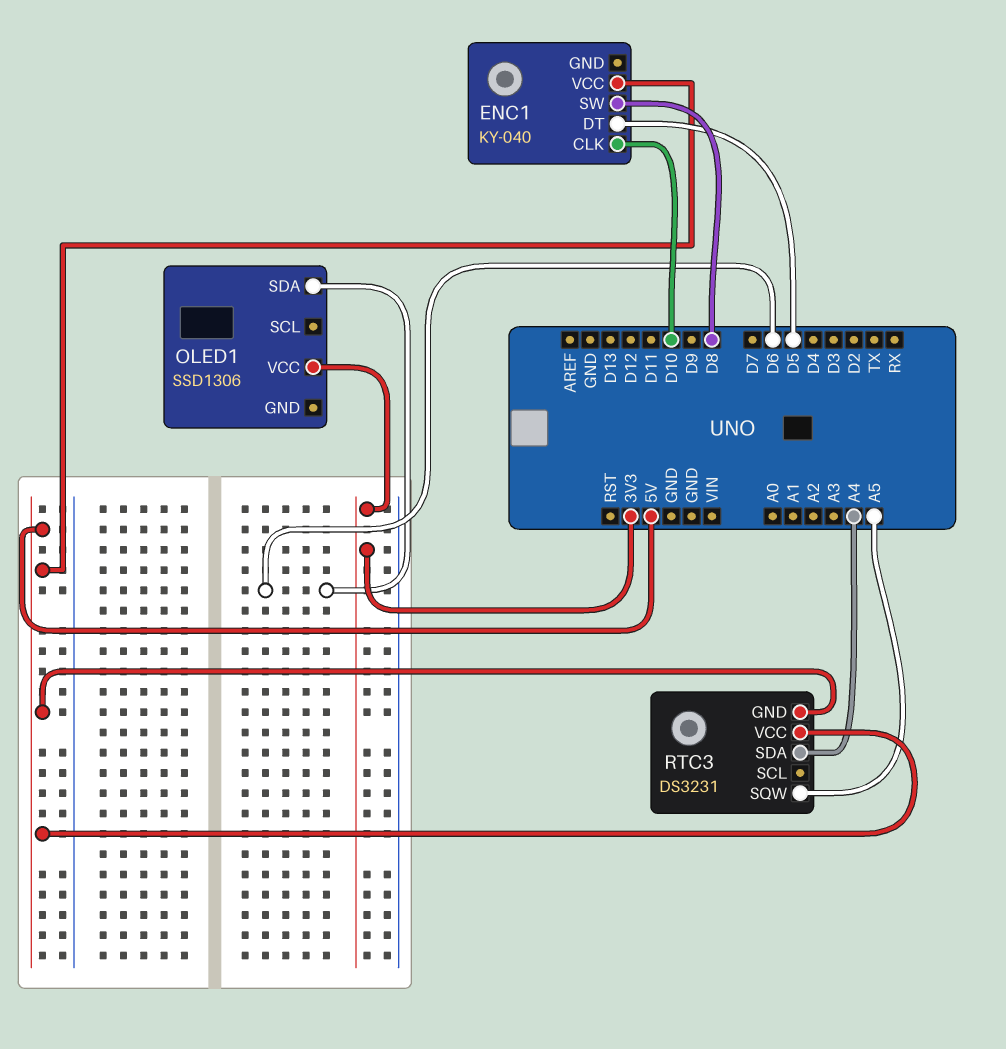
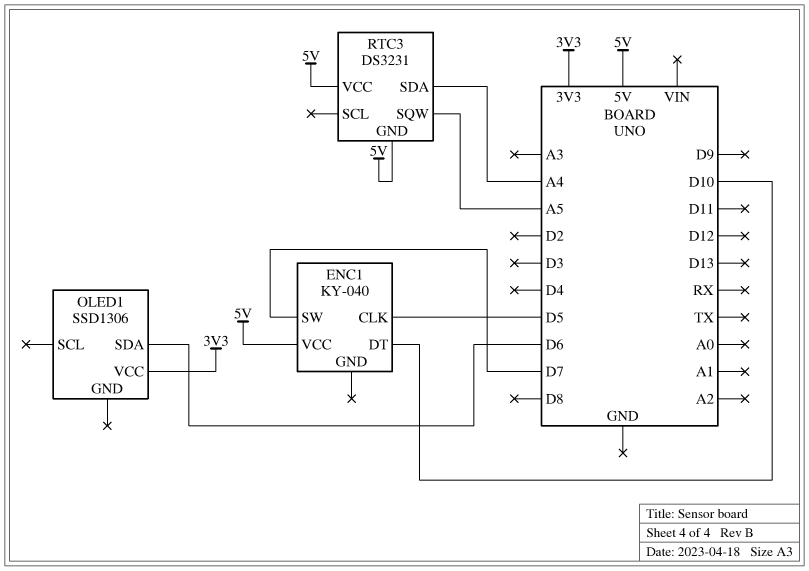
ENC1 pin CLK: D10 -> D5
ENC1 pin DT: D5 -> D10
ENC1 pin SW: D8 -> D7

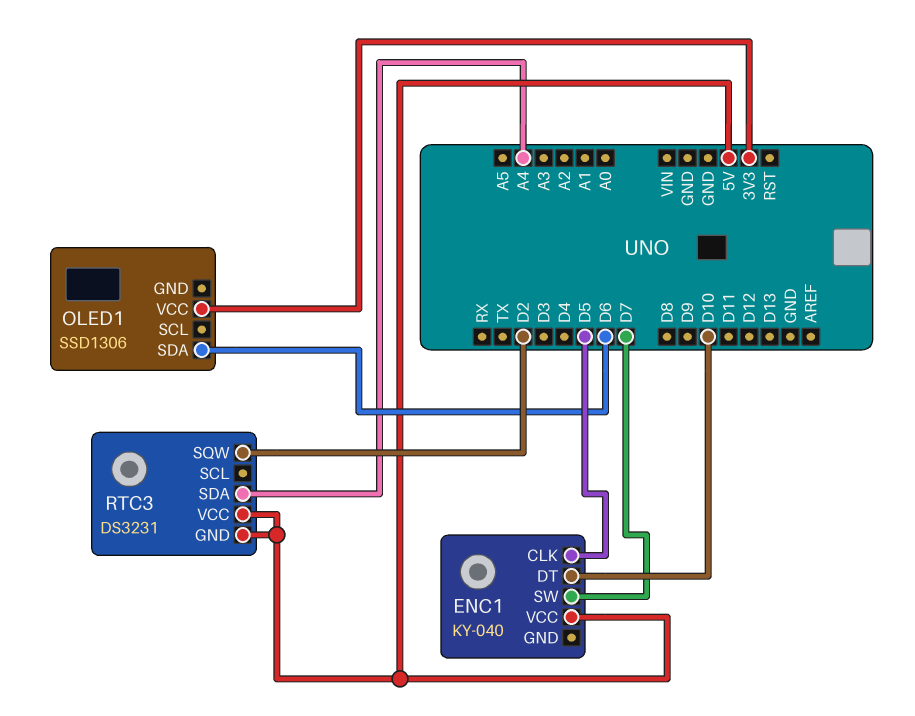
RTC3 pin SQW: A5 -> D2

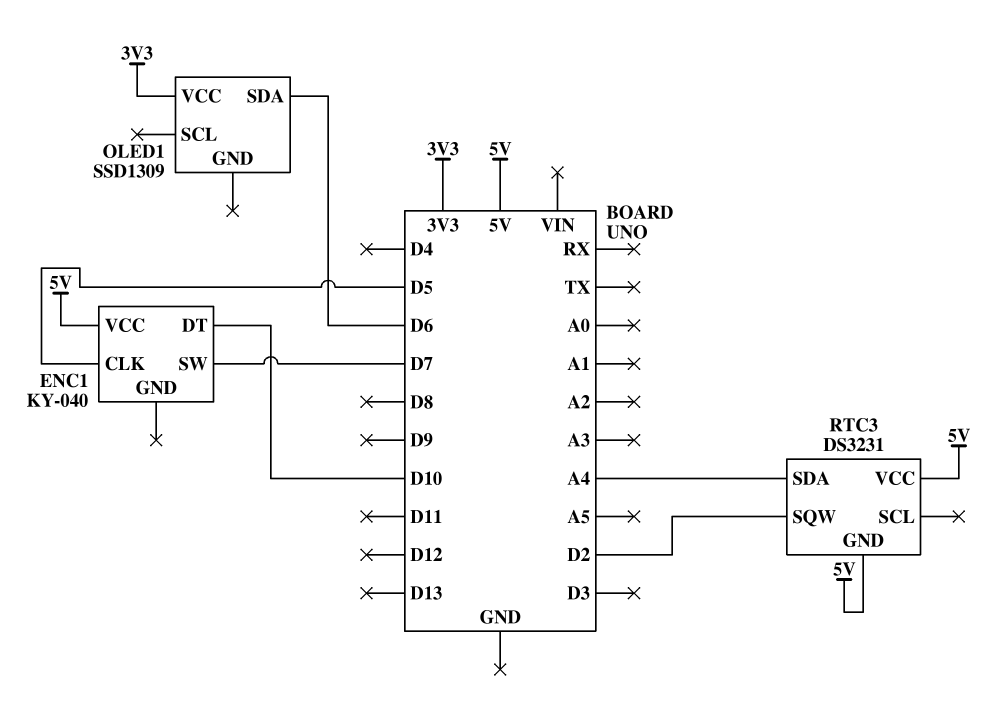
OLED1: SSD1306 -> SSD1309

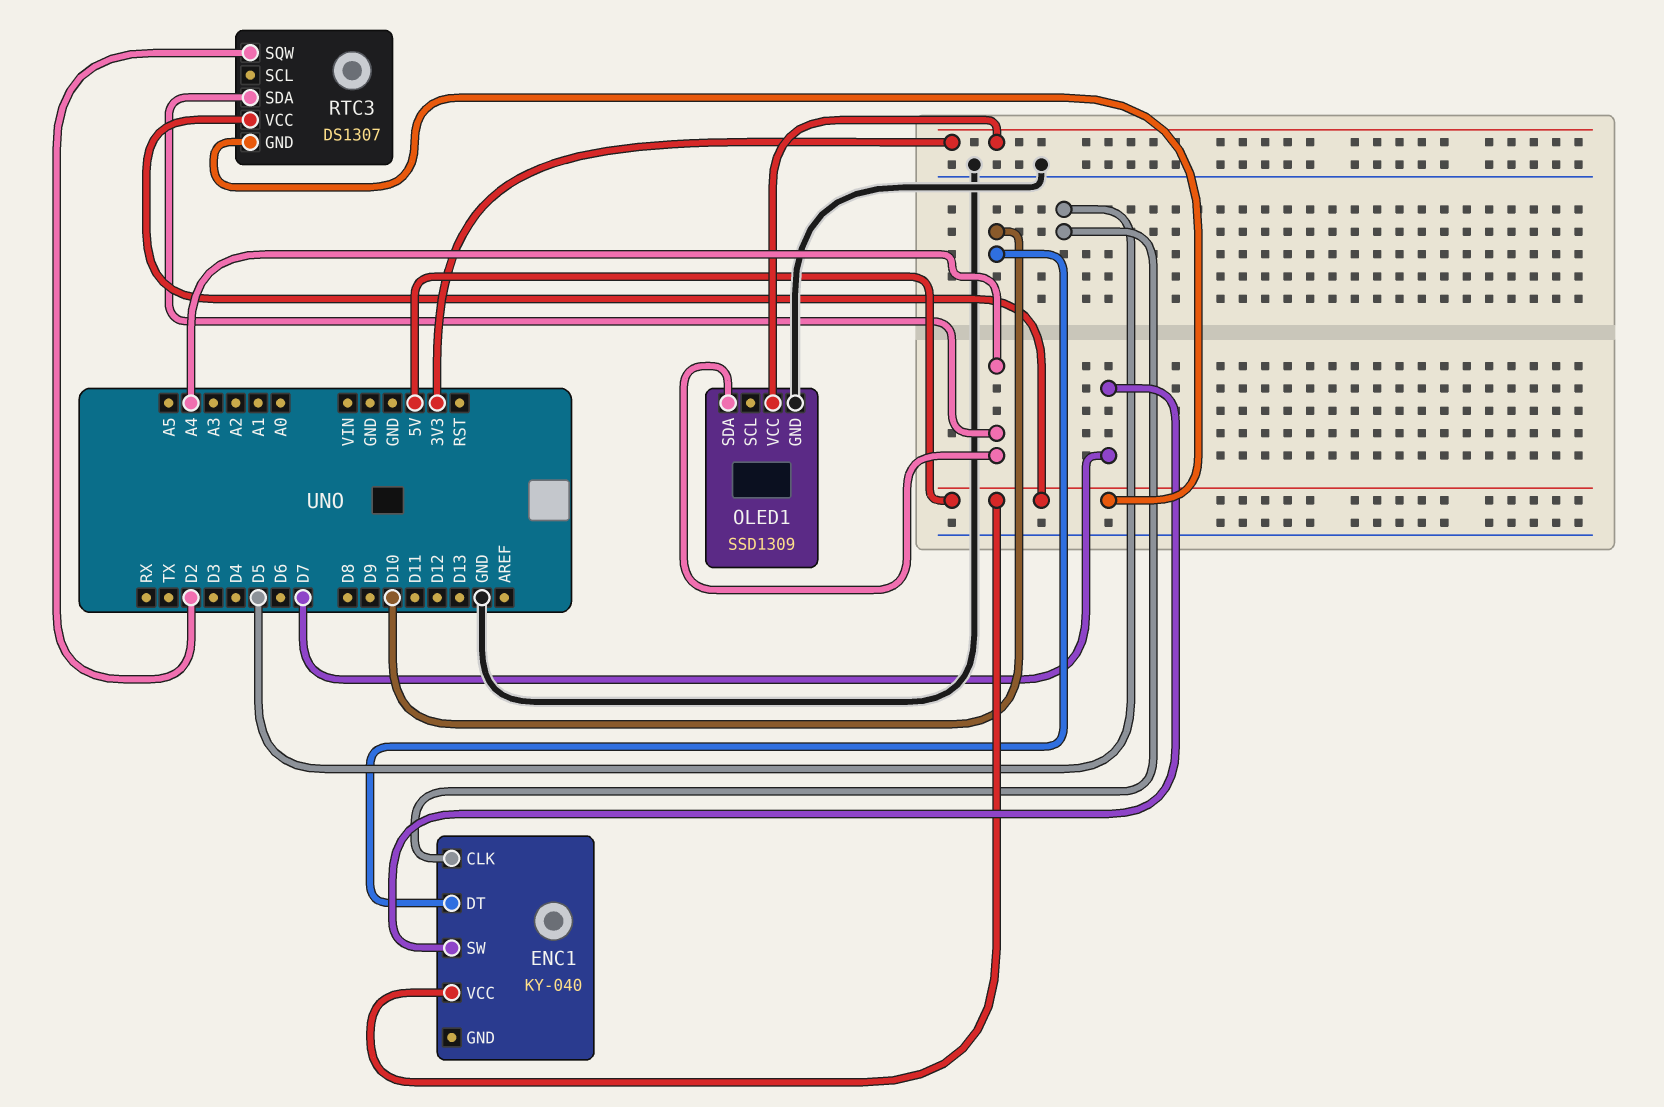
OLED1 pin GND: none -> GND
OLED1 pin SDA: D6 -> A4
RTC3: DS3231 -> DS1307

